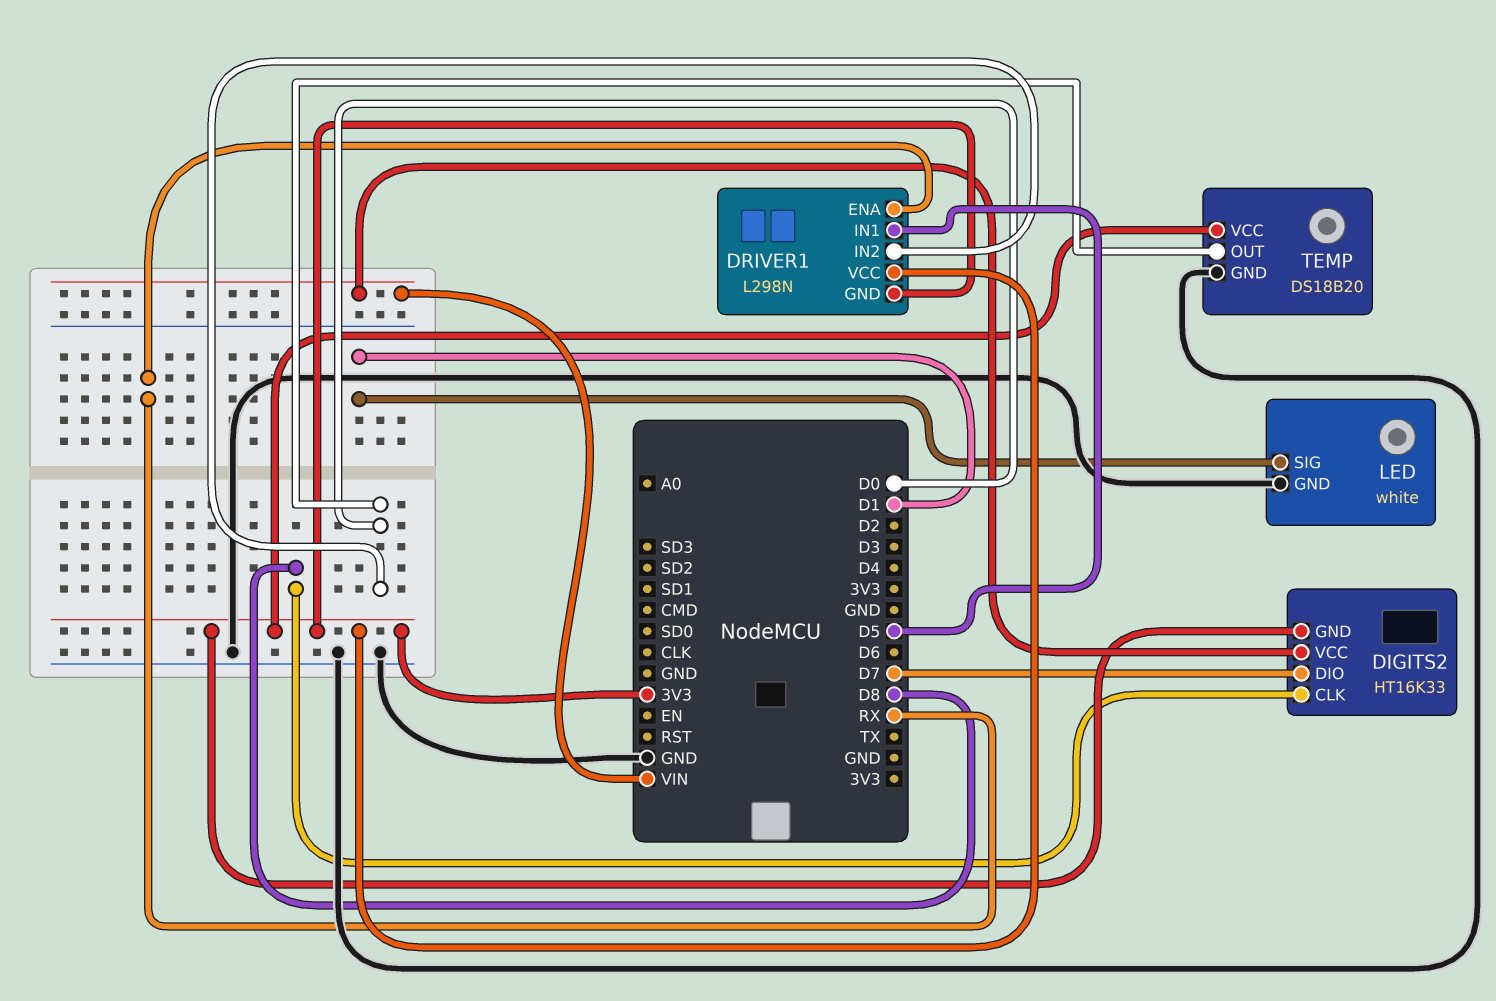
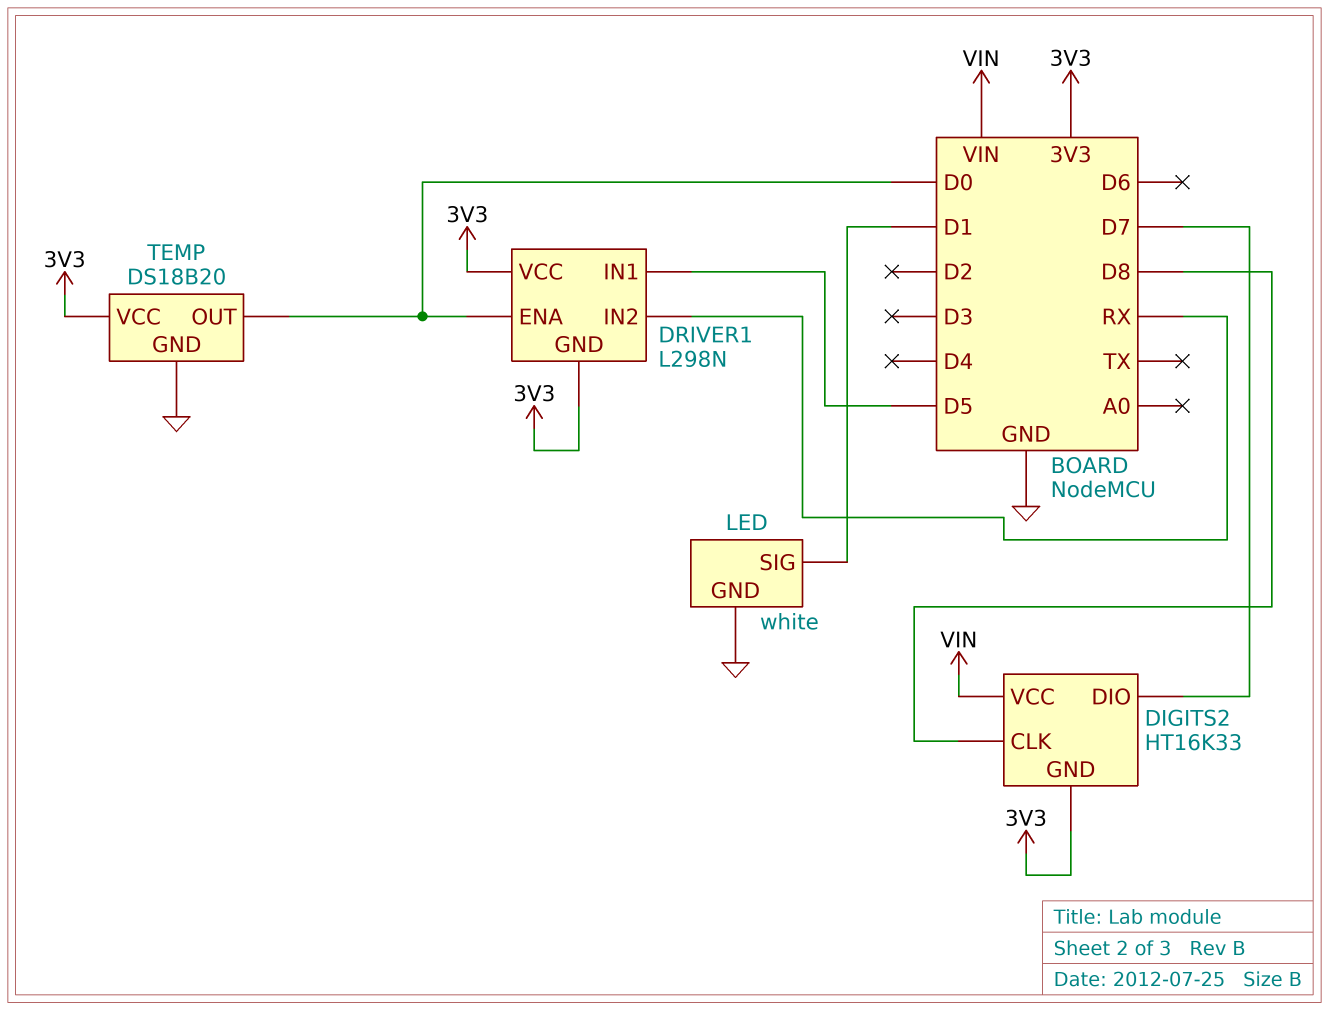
DRIVER1 pin ENA: RX -> D0
DRIVER1 pin IN2: D0 -> RX

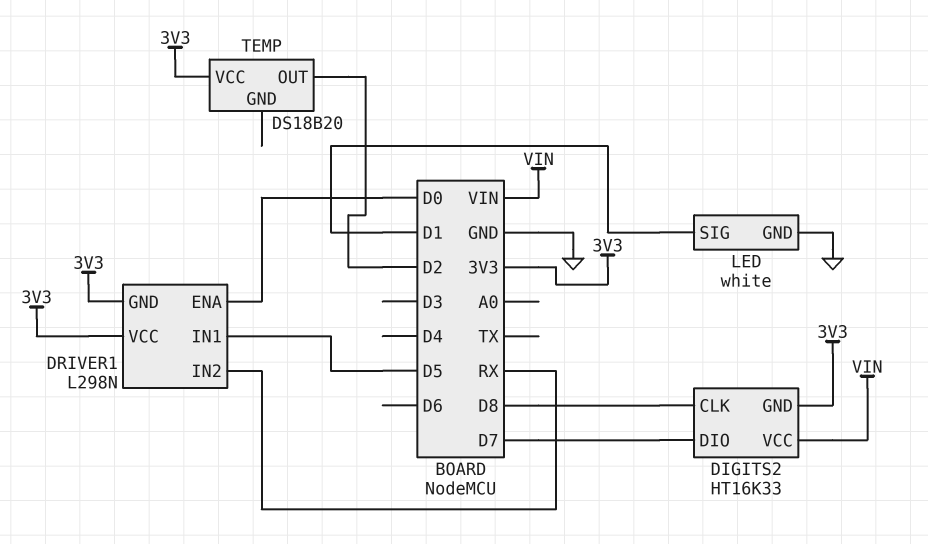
TEMP pin GND: GND -> none
TEMP pin OUT: D0 -> D2

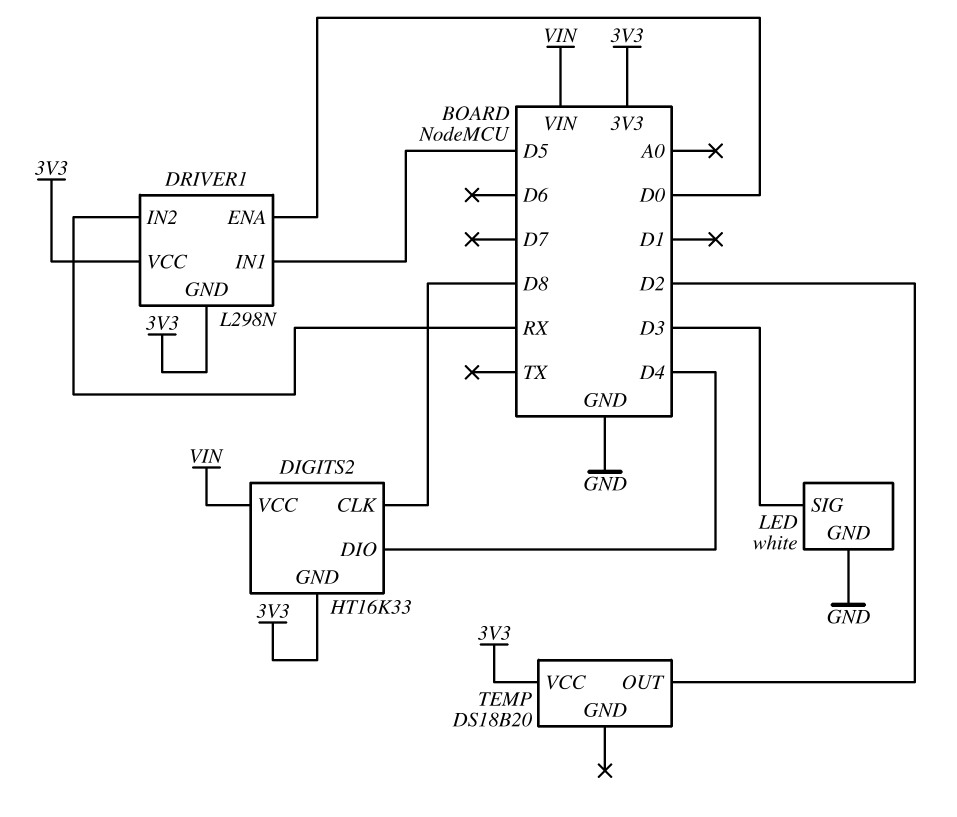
DIGITS2 pin DIO: D7 -> D4
LED pin SIG: D1 -> D3

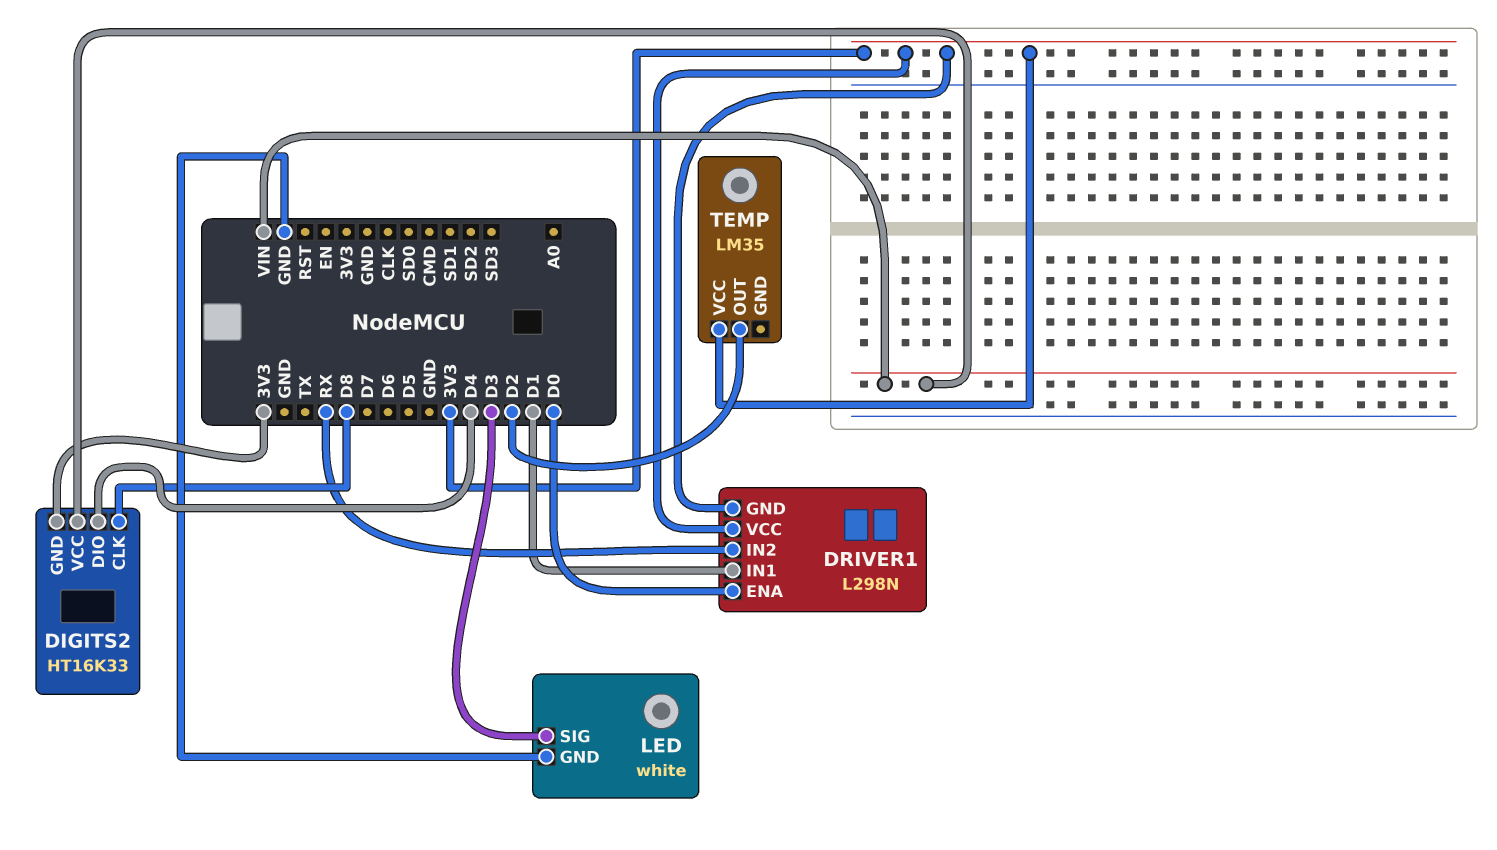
DRIVER1 pin IN1: D5 -> D1
TEMP: DS18B20 -> LM35

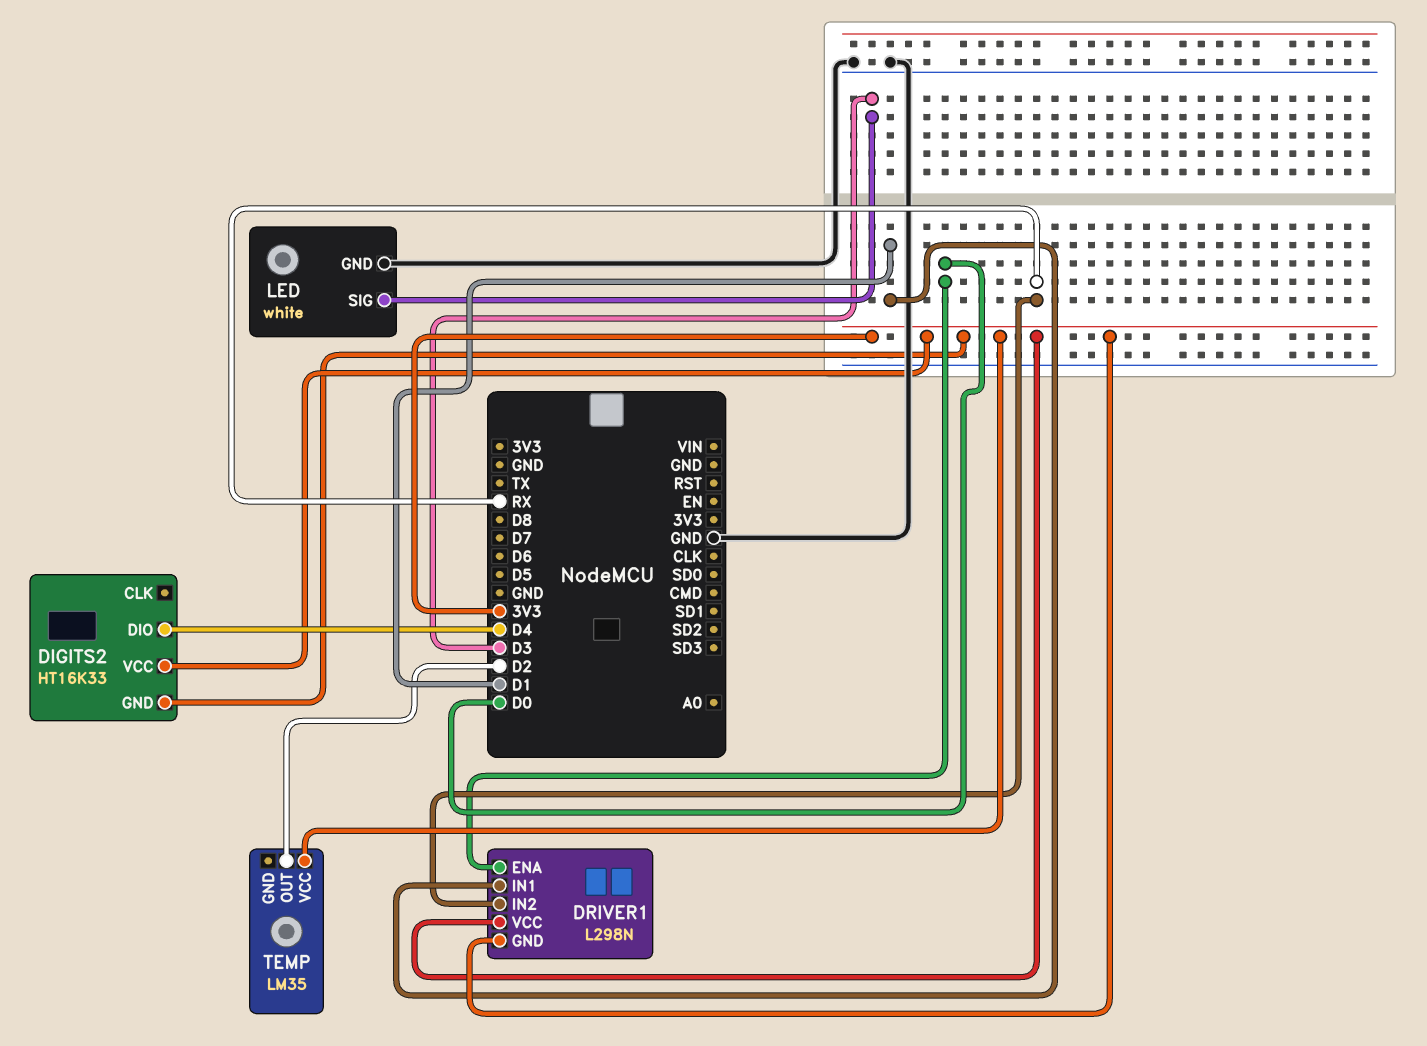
DIGITS2 pin CLK: D8 -> none
DIGITS2 pin VCC: VIN -> 3V3

